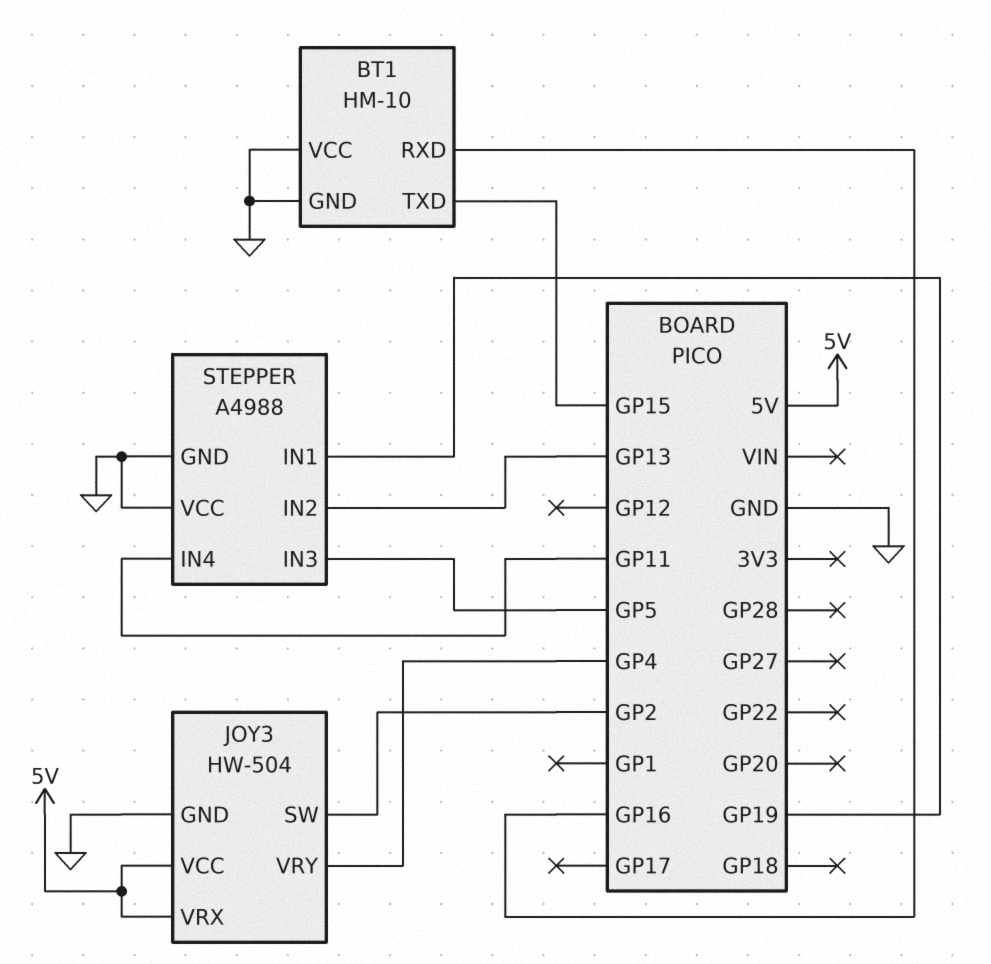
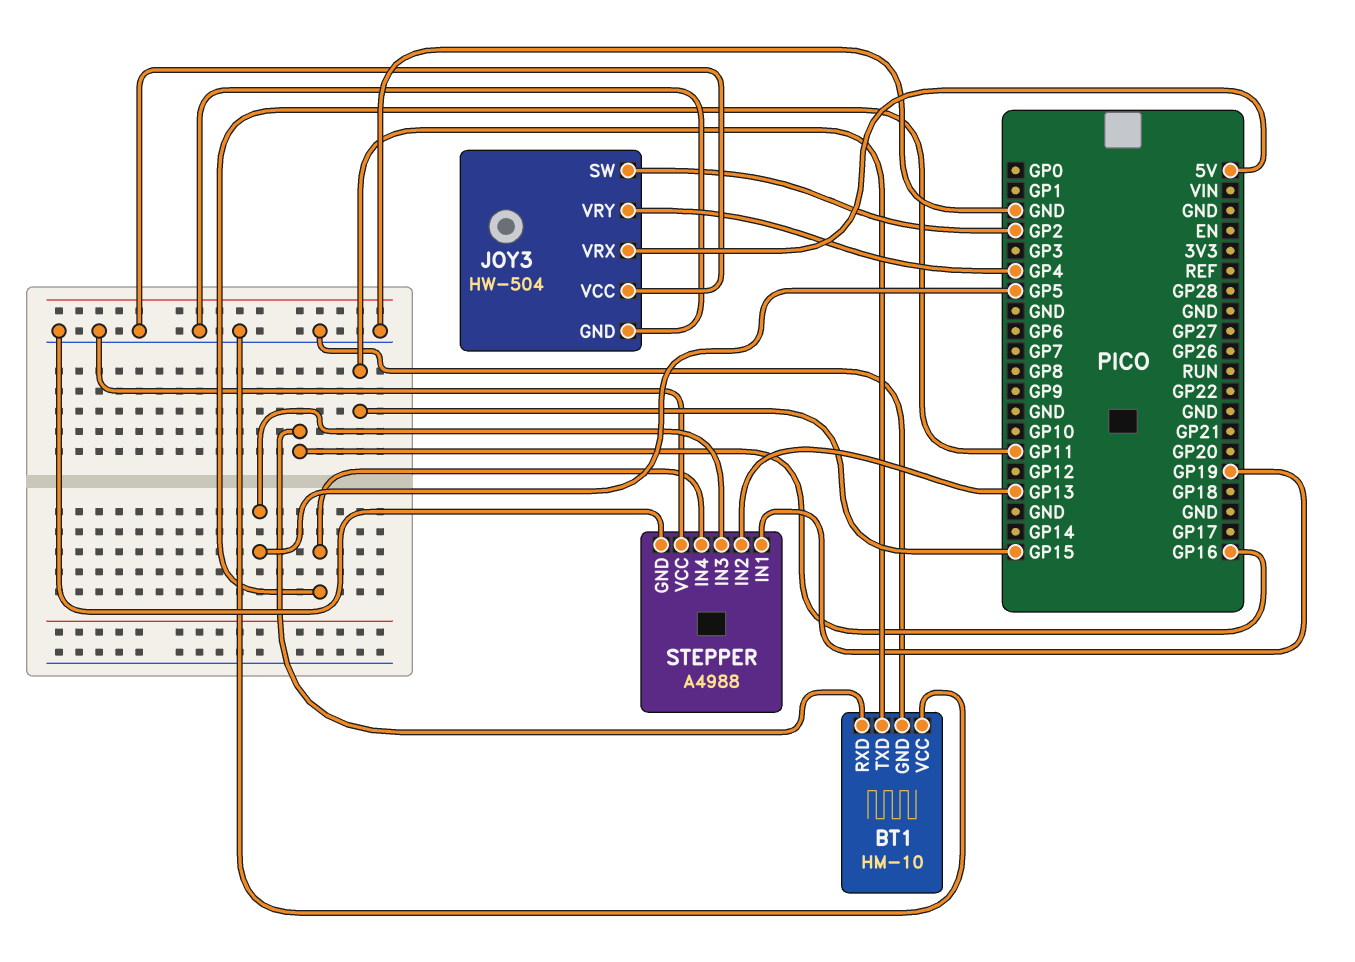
JOY3 pin VCC: 5V -> GND

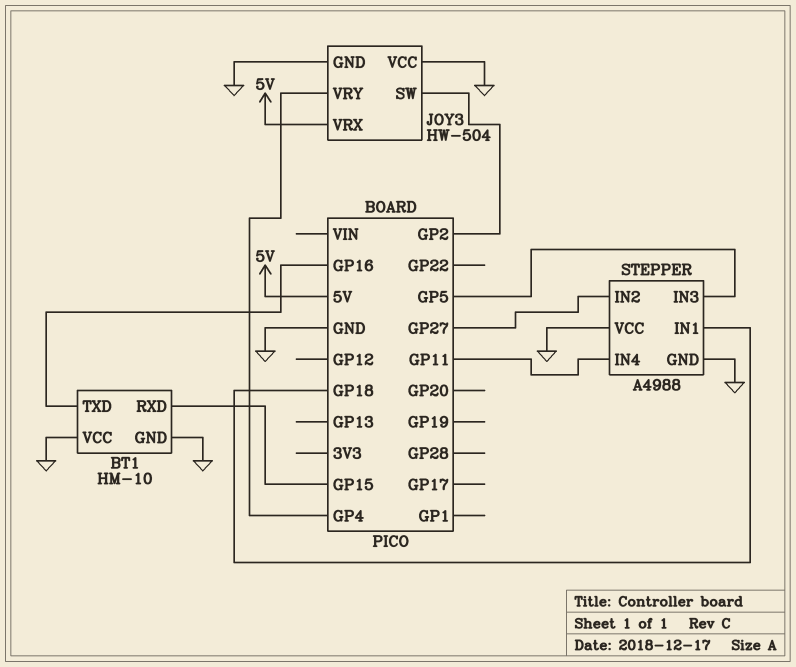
BT1 pin RXD: GP16 -> GP15
BT1 pin TXD: GP15 -> GP16
STEPPER pin IN1: GP19 -> GP18
STEPPER pin IN2: GP13 -> GP27

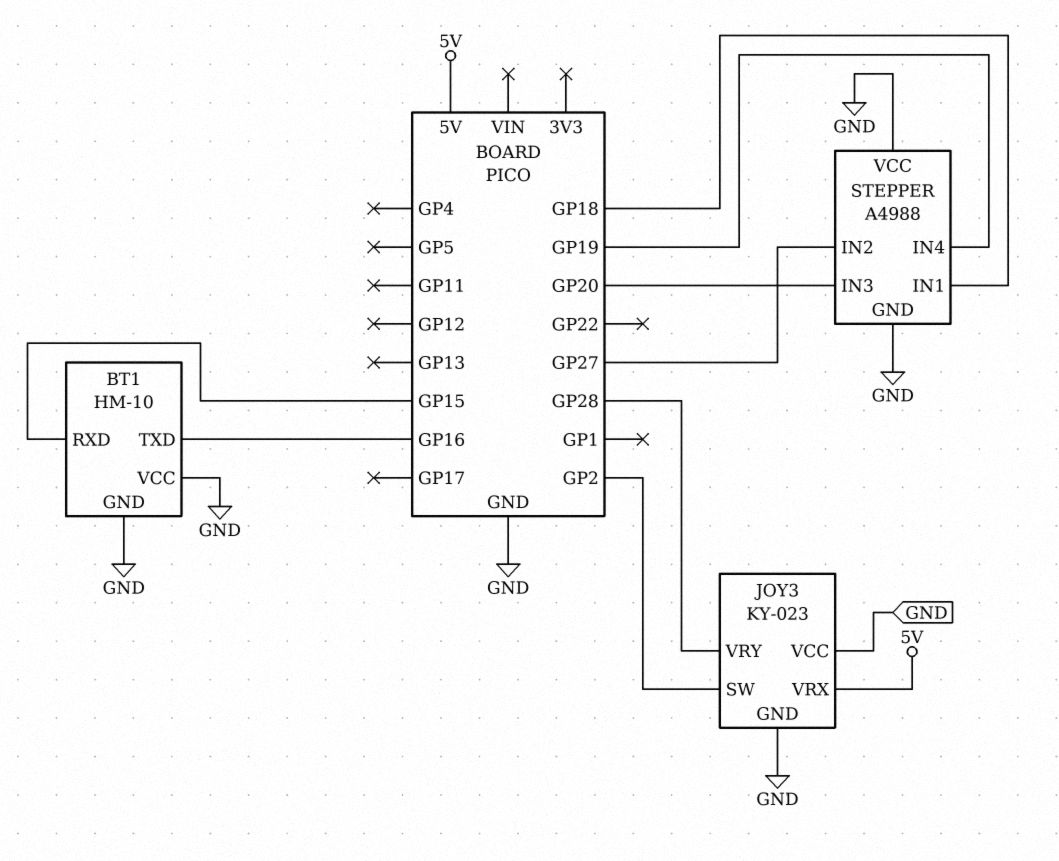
JOY3: HW-504 -> KY-023
JOY3 pin VRY: GP4 -> GP28
STEPPER pin IN3: GP5 -> GP20
STEPPER pin IN4: GP11 -> GP19

